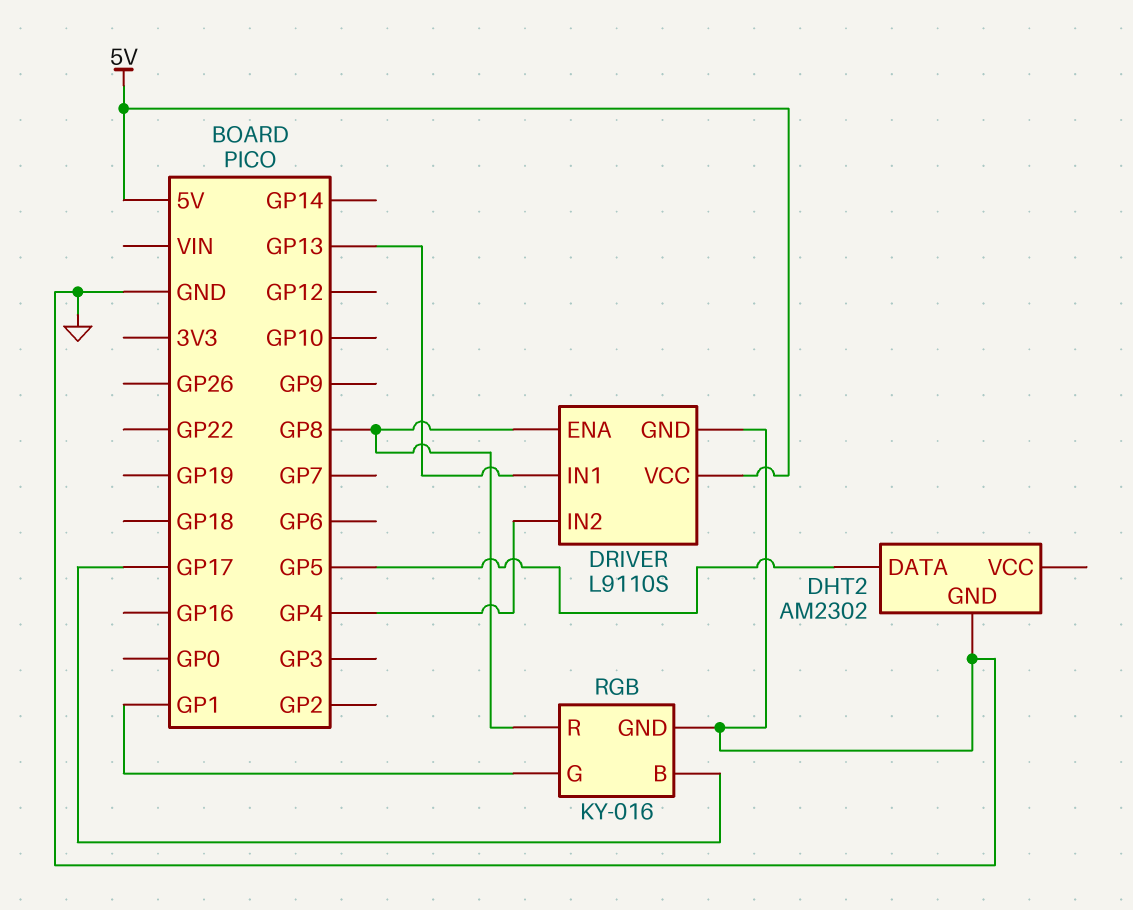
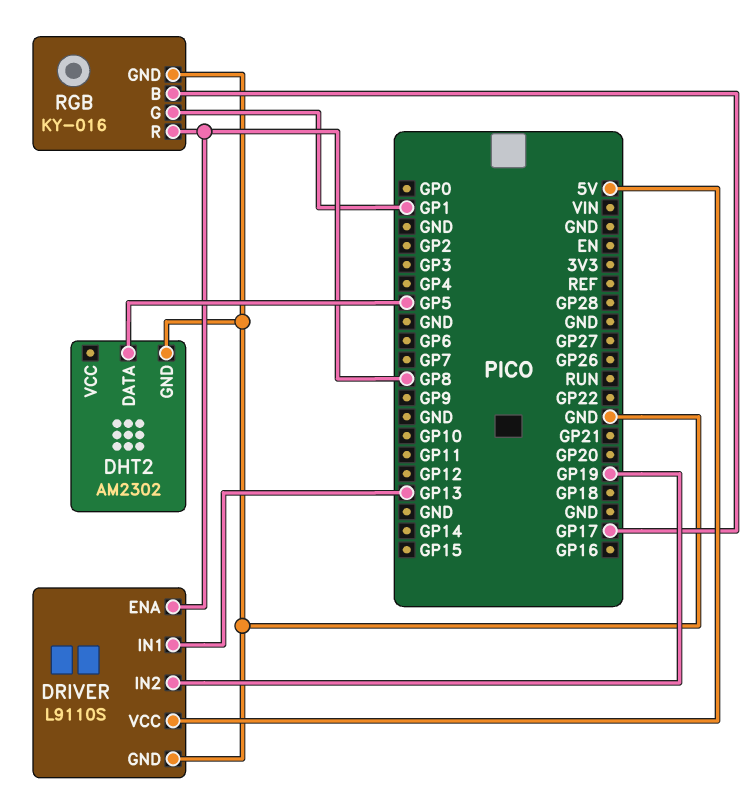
DRIVER pin IN2: GP4 -> GP19

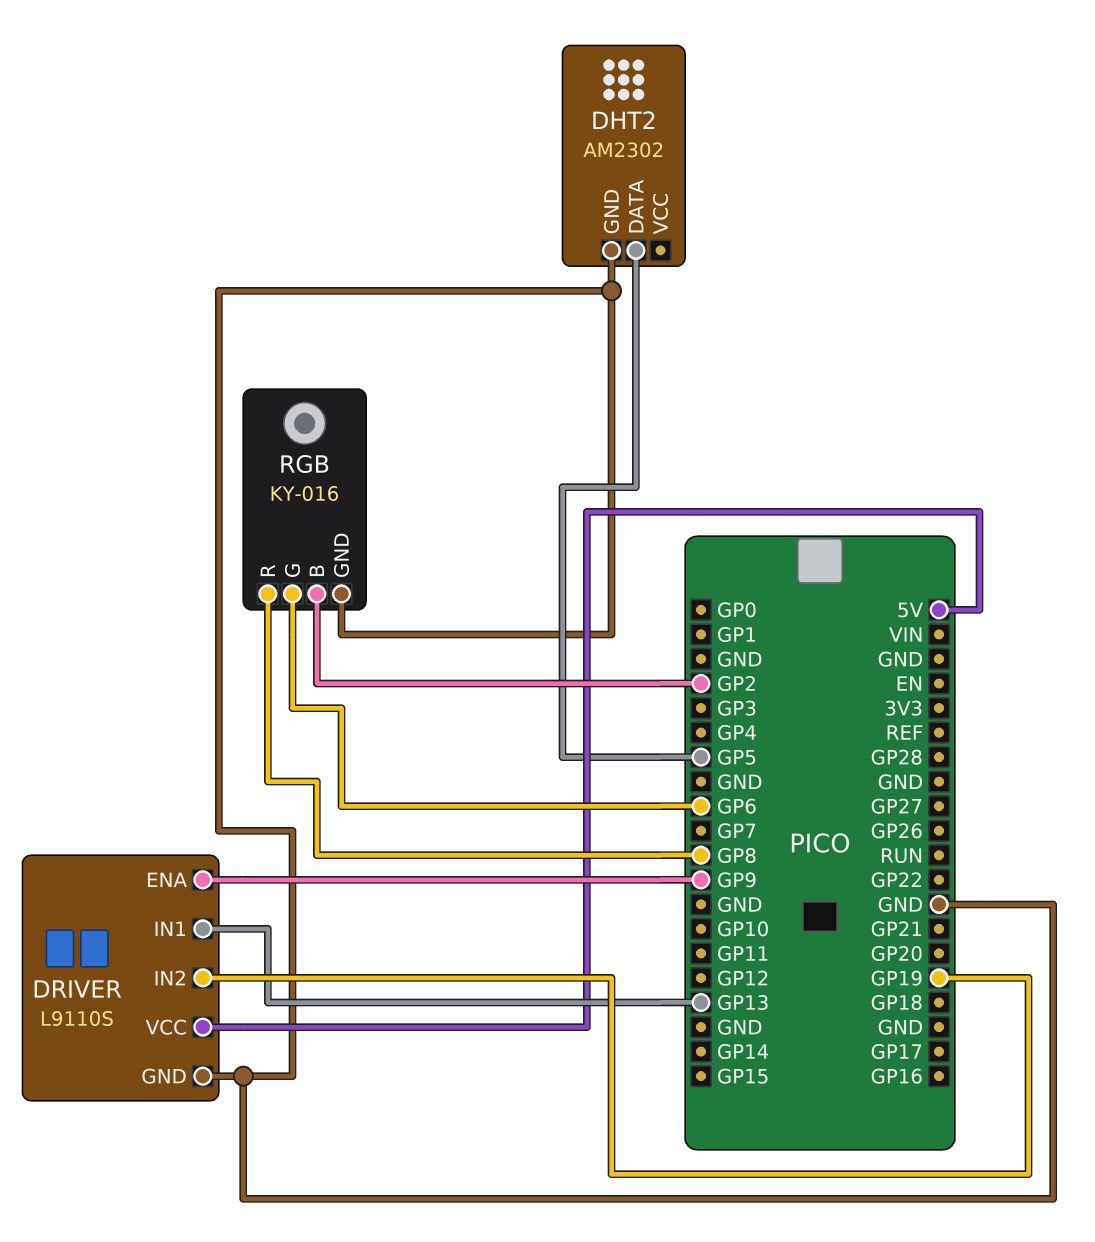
DRIVER pin ENA: GP8 -> GP9
RGB pin B: GP17 -> GP2
RGB pin G: GP1 -> GP6

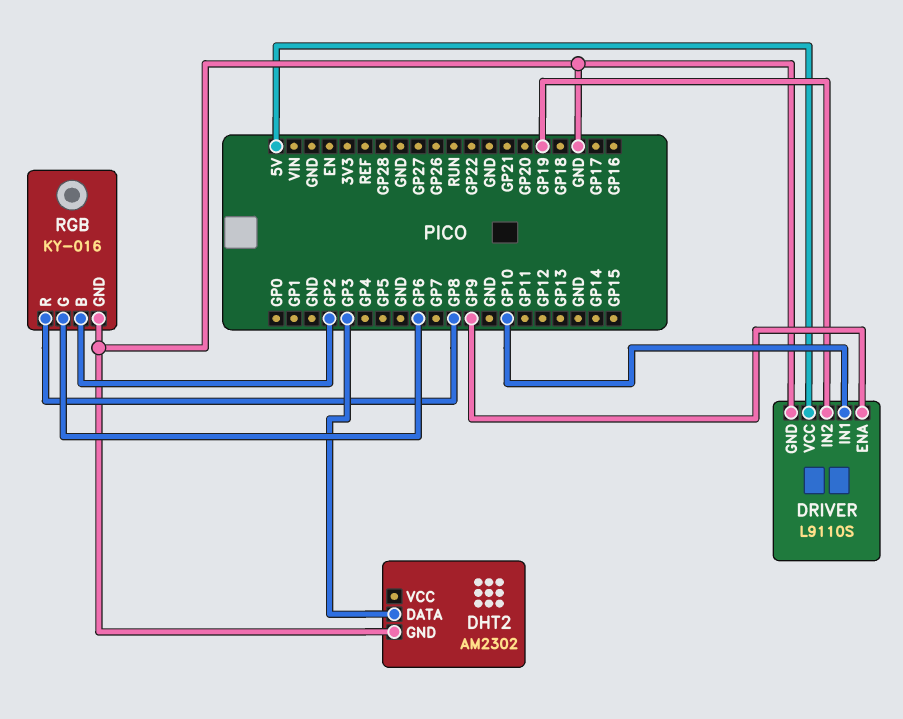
DHT2 pin DATA: GP5 -> GP3
DRIVER pin IN1: GP13 -> GP10

